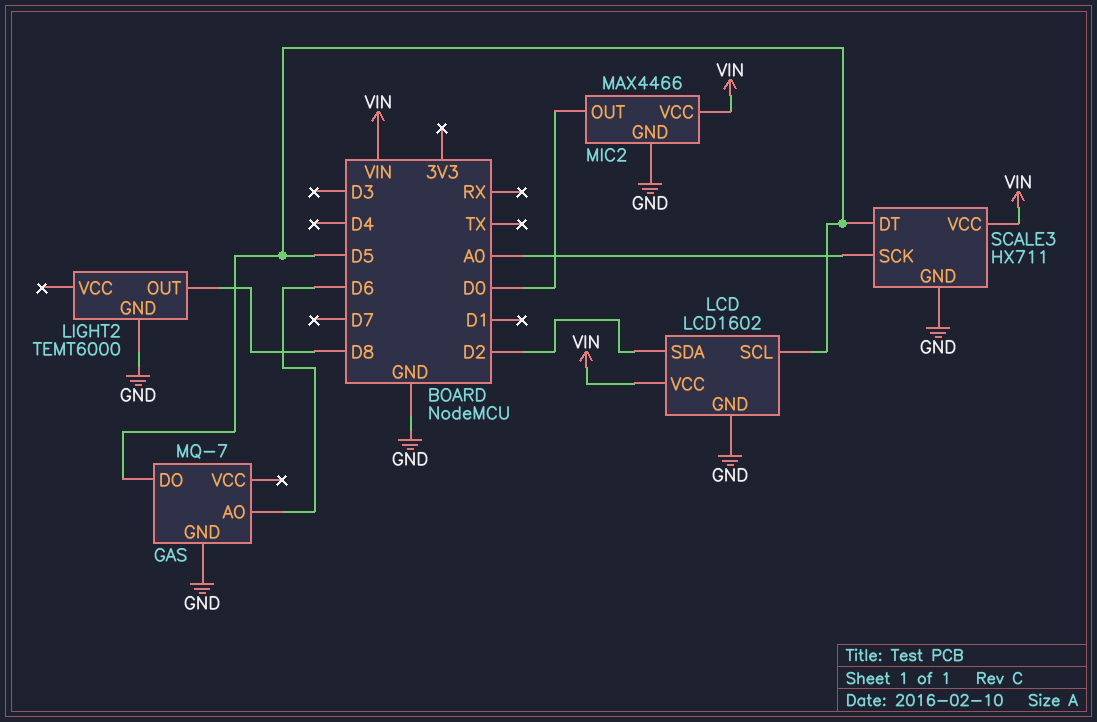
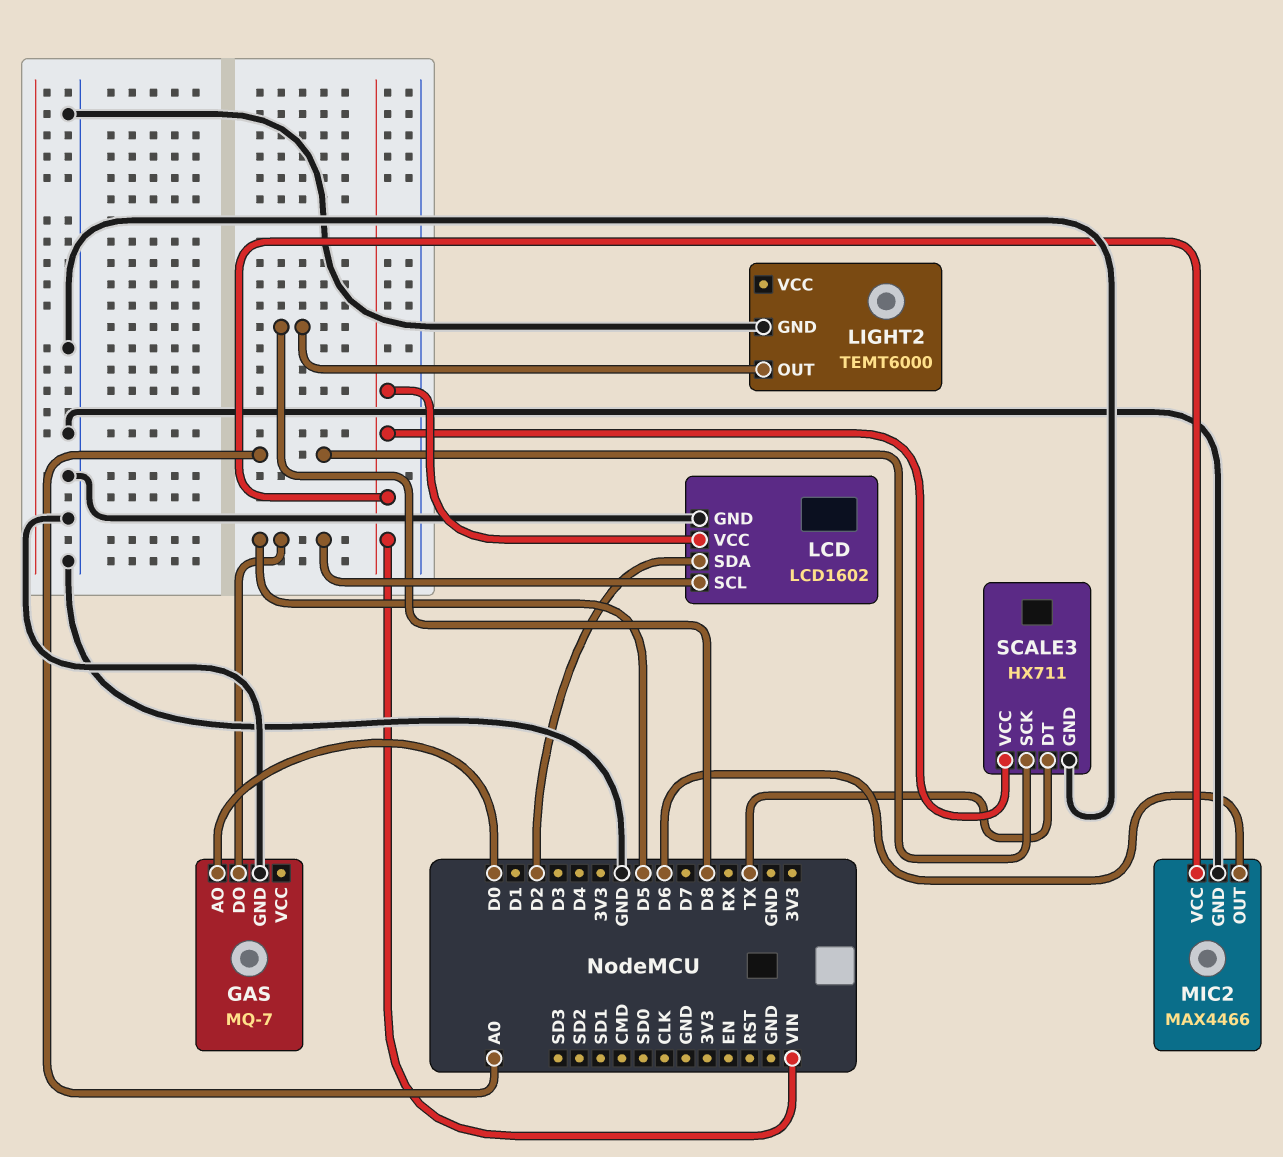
GAS pin AO: D6 -> D0
MIC2 pin OUT: D0 -> D6
SCALE3 pin DT: D5 -> TX

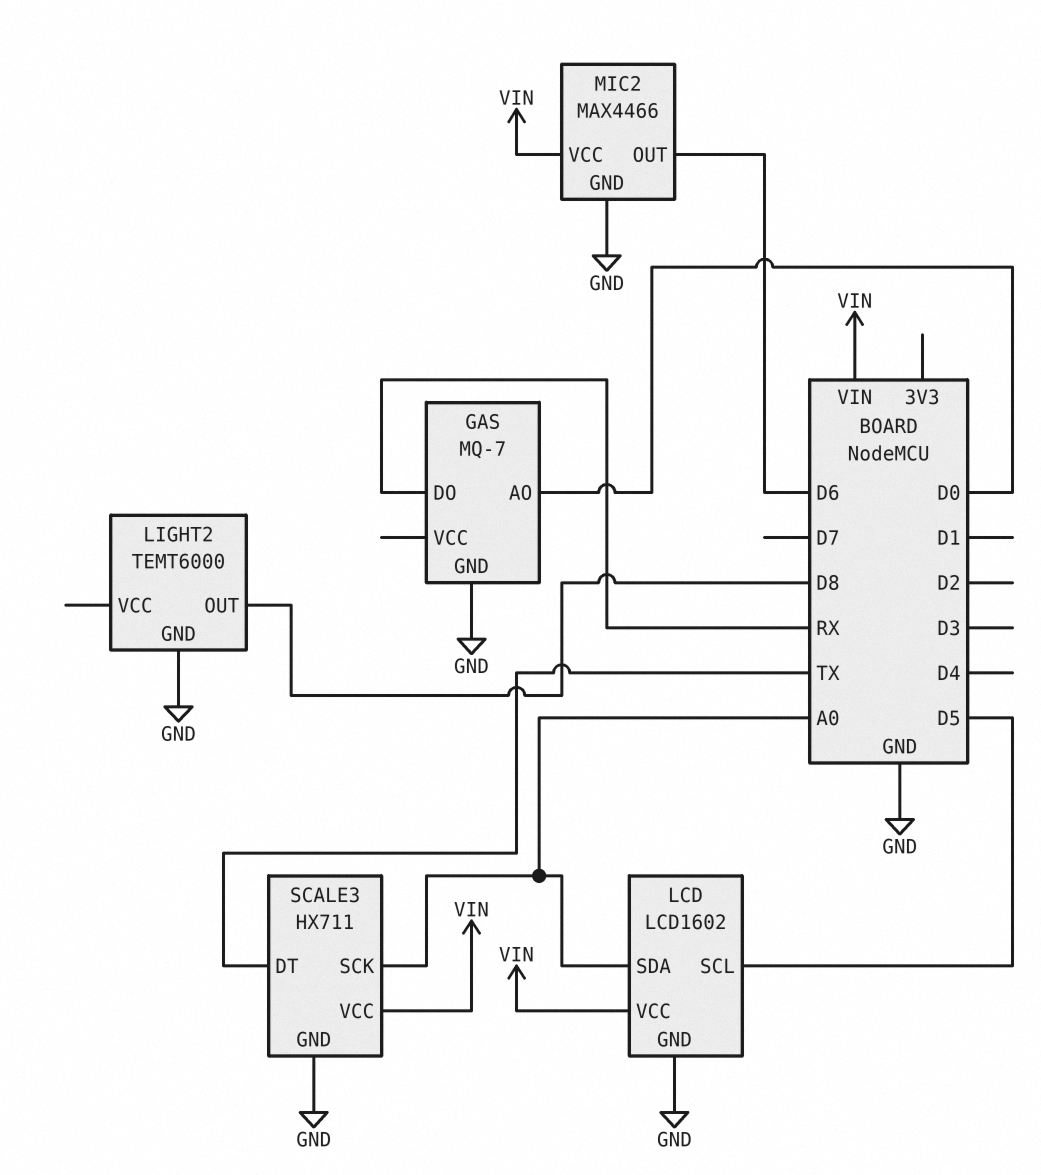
GAS pin DO: D5 -> RX
LCD pin SDA: D2 -> A0

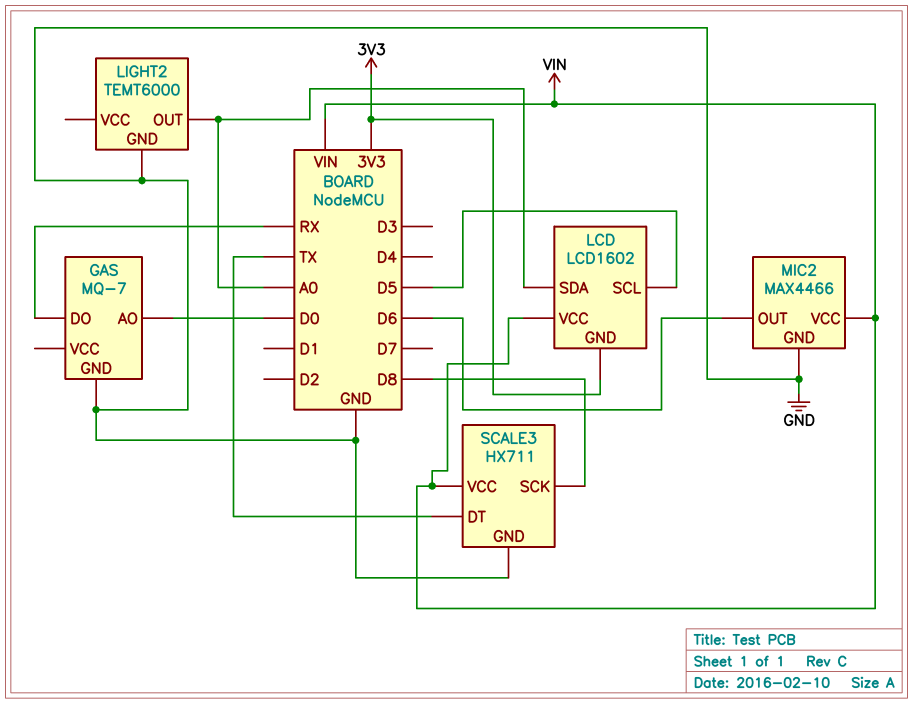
LCD pin GND: GND -> 3V3
LIGHT2 pin OUT: D8 -> A0
SCALE3 pin SCK: A0 -> D8

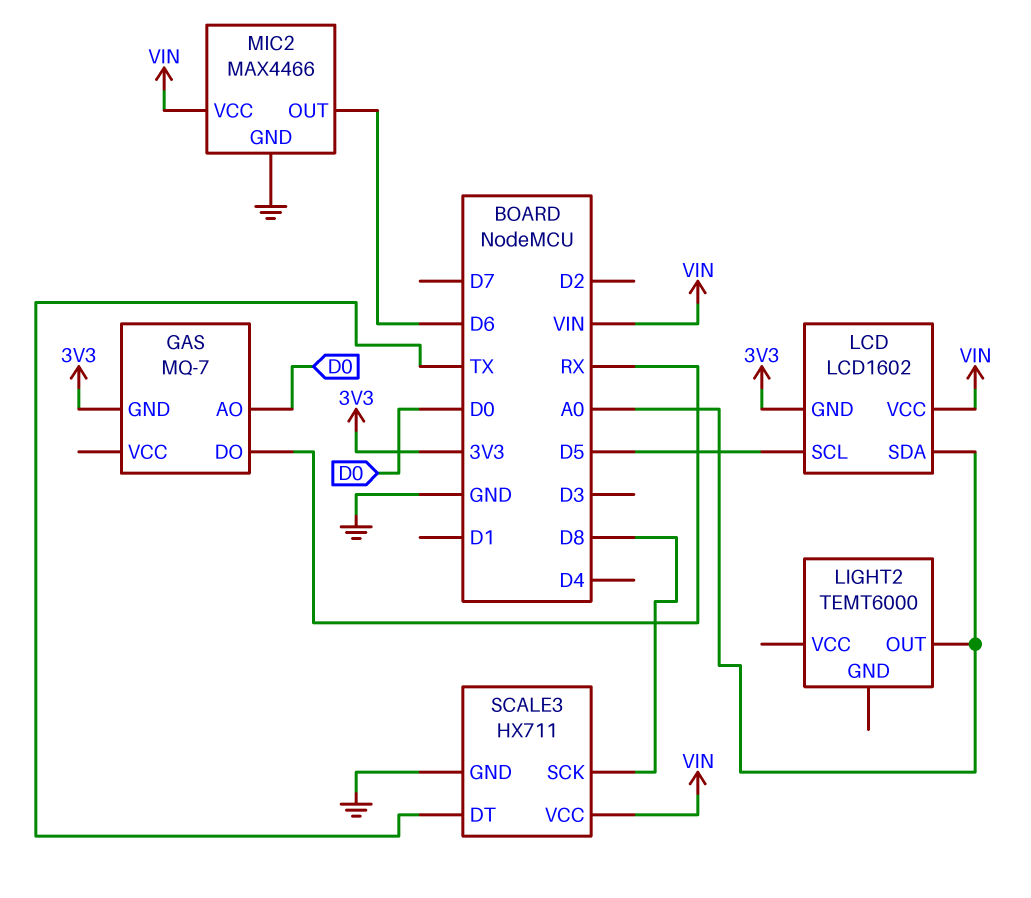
GAS pin GND: GND -> 3V3
LIGHT2 pin GND: GND -> none

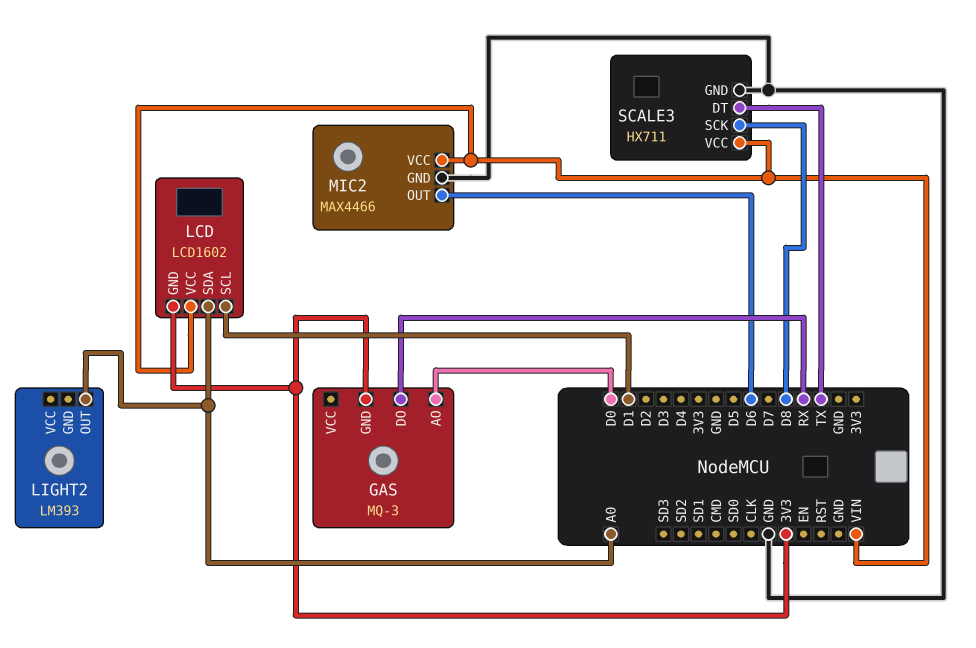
GAS: MQ-7 -> MQ-3
LCD pin SCL: D5 -> D1
LIGHT2: TEMT6000 -> LM393

